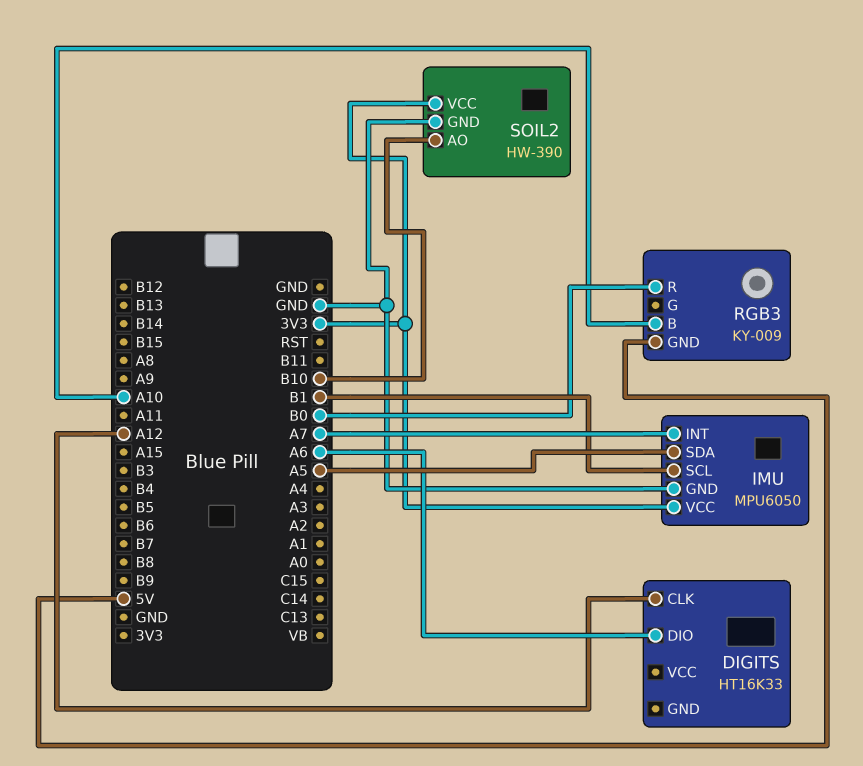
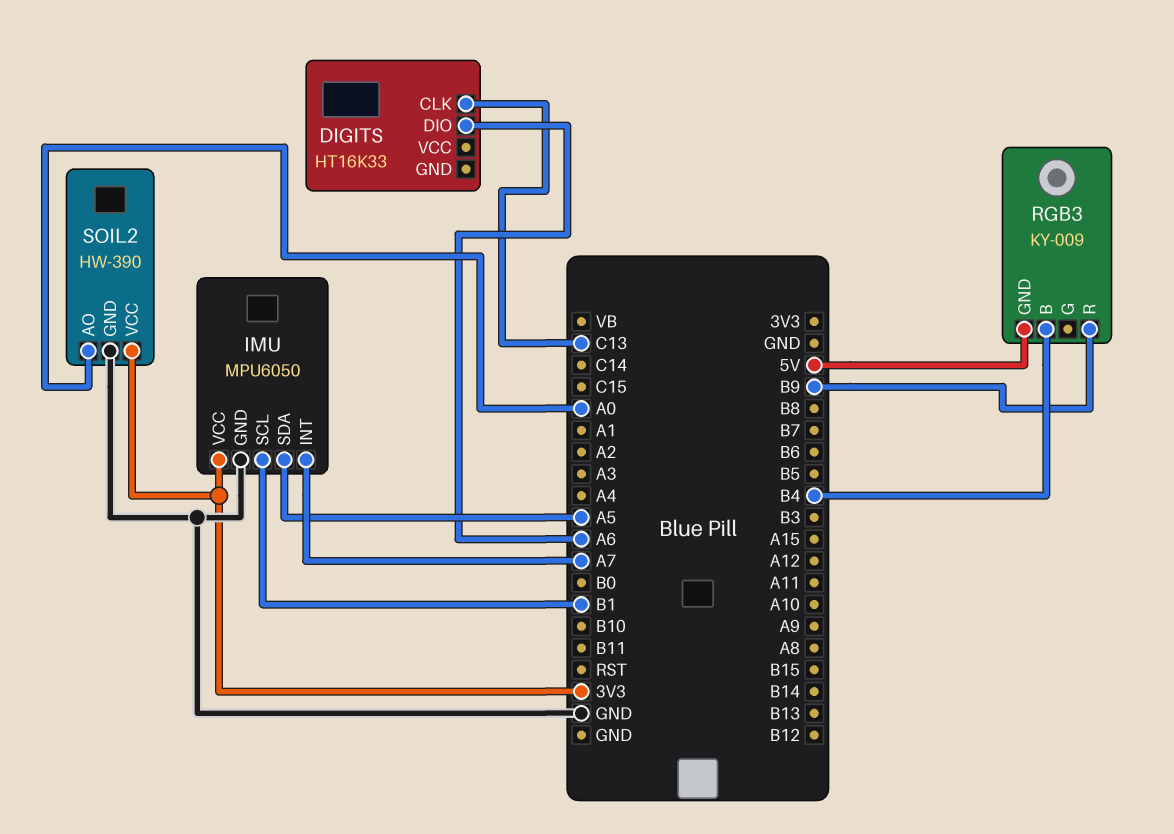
DIGITS pin CLK: A12 -> C13
RGB3 pin B: A10 -> B4
RGB3 pin R: B0 -> B9
SOIL2 pin AO: B10 -> A0

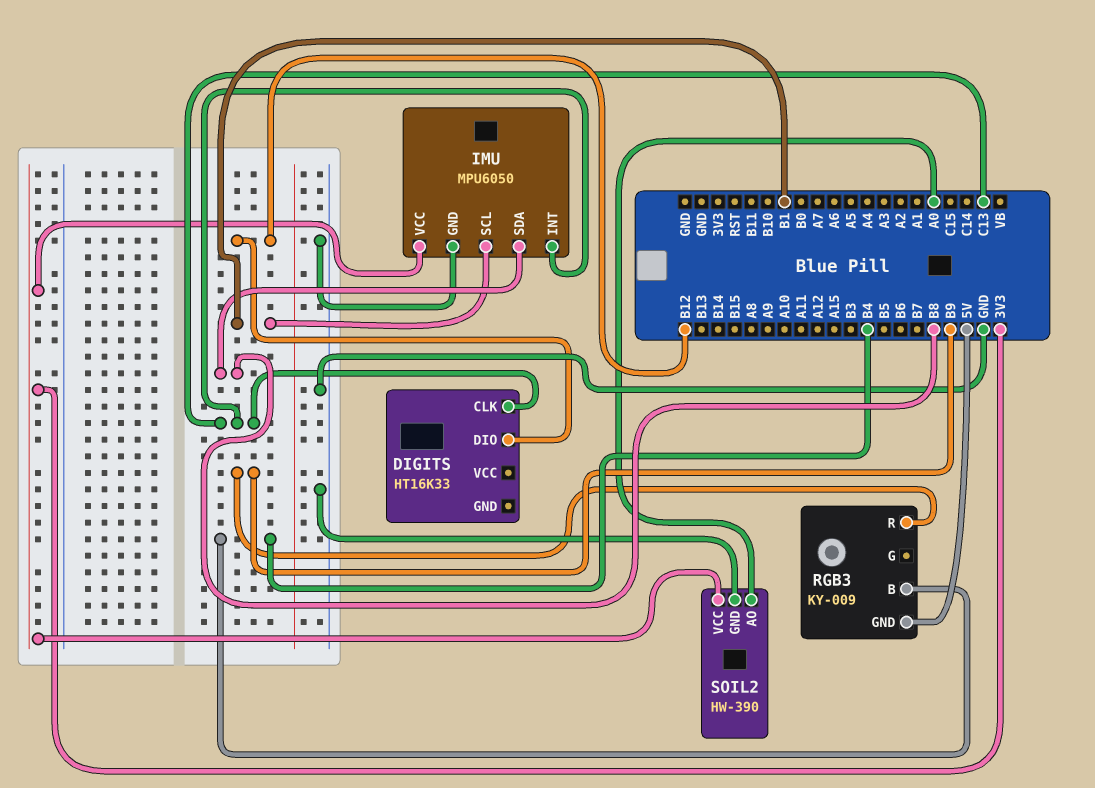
DIGITS pin DIO: A6 -> B12
IMU pin INT: A7 -> C13
IMU pin SDA: A5 -> B8

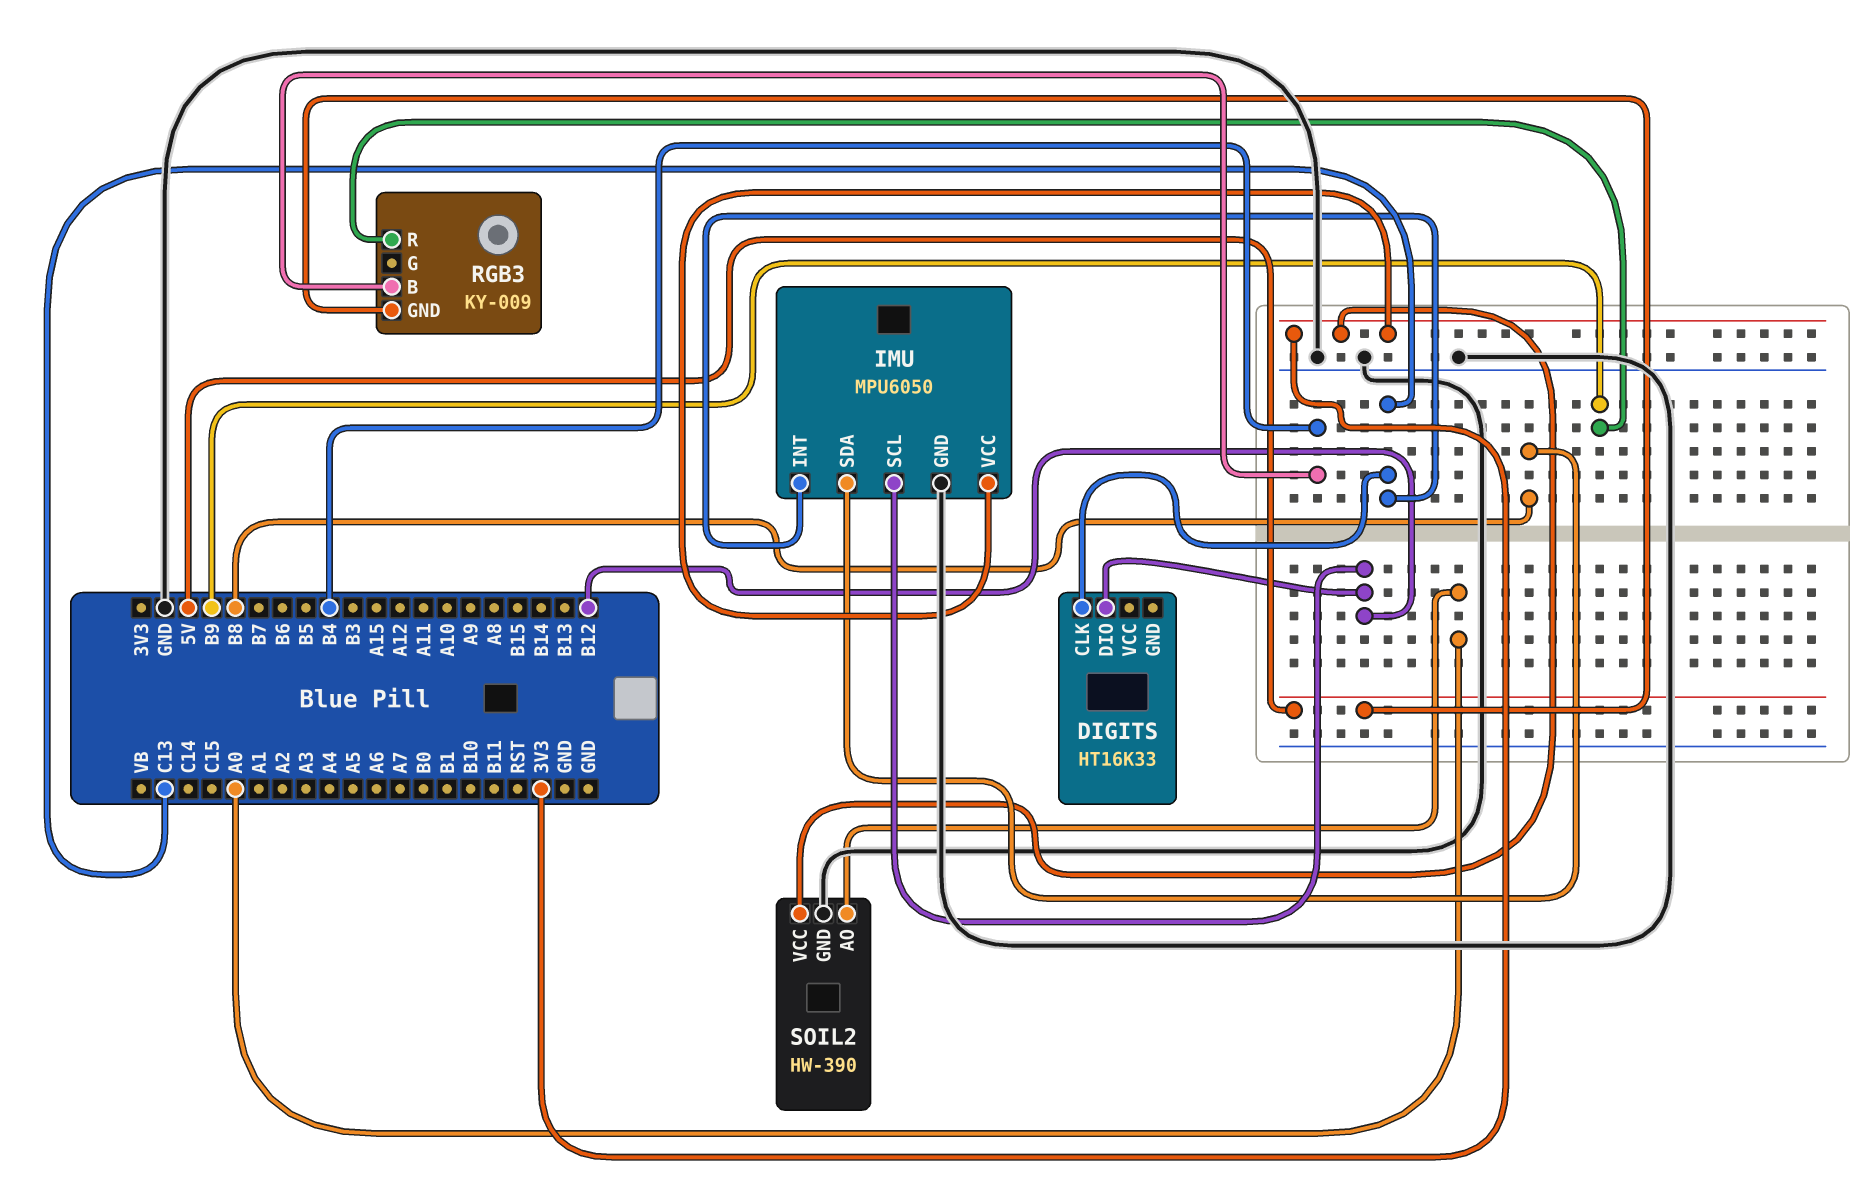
IMU pin SCL: B1 -> B12

